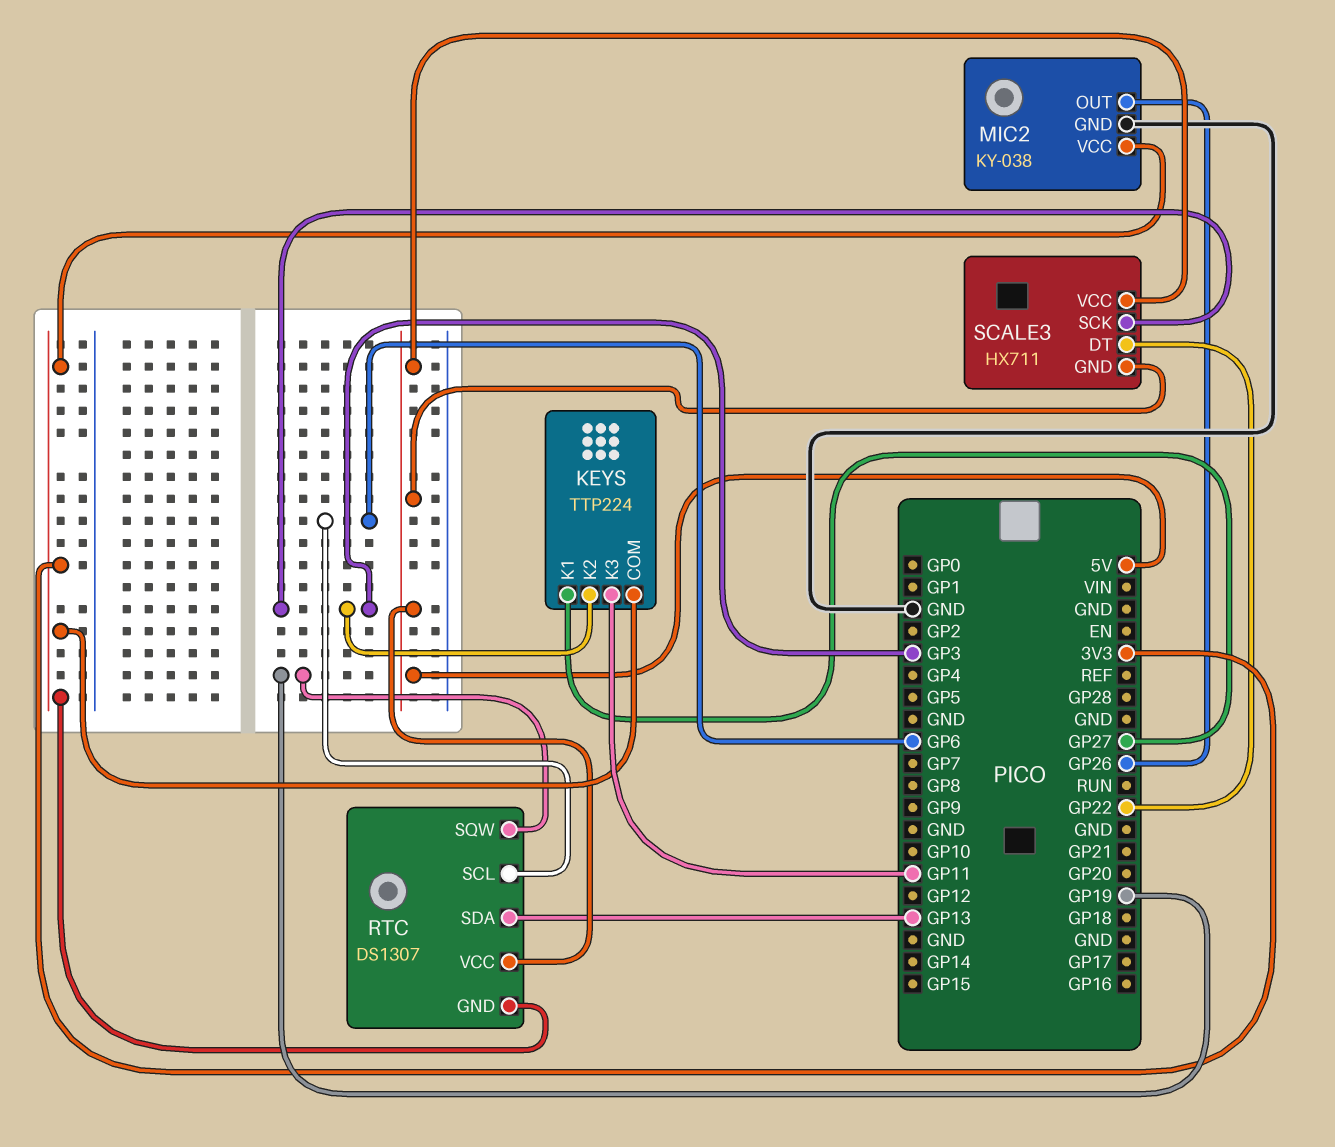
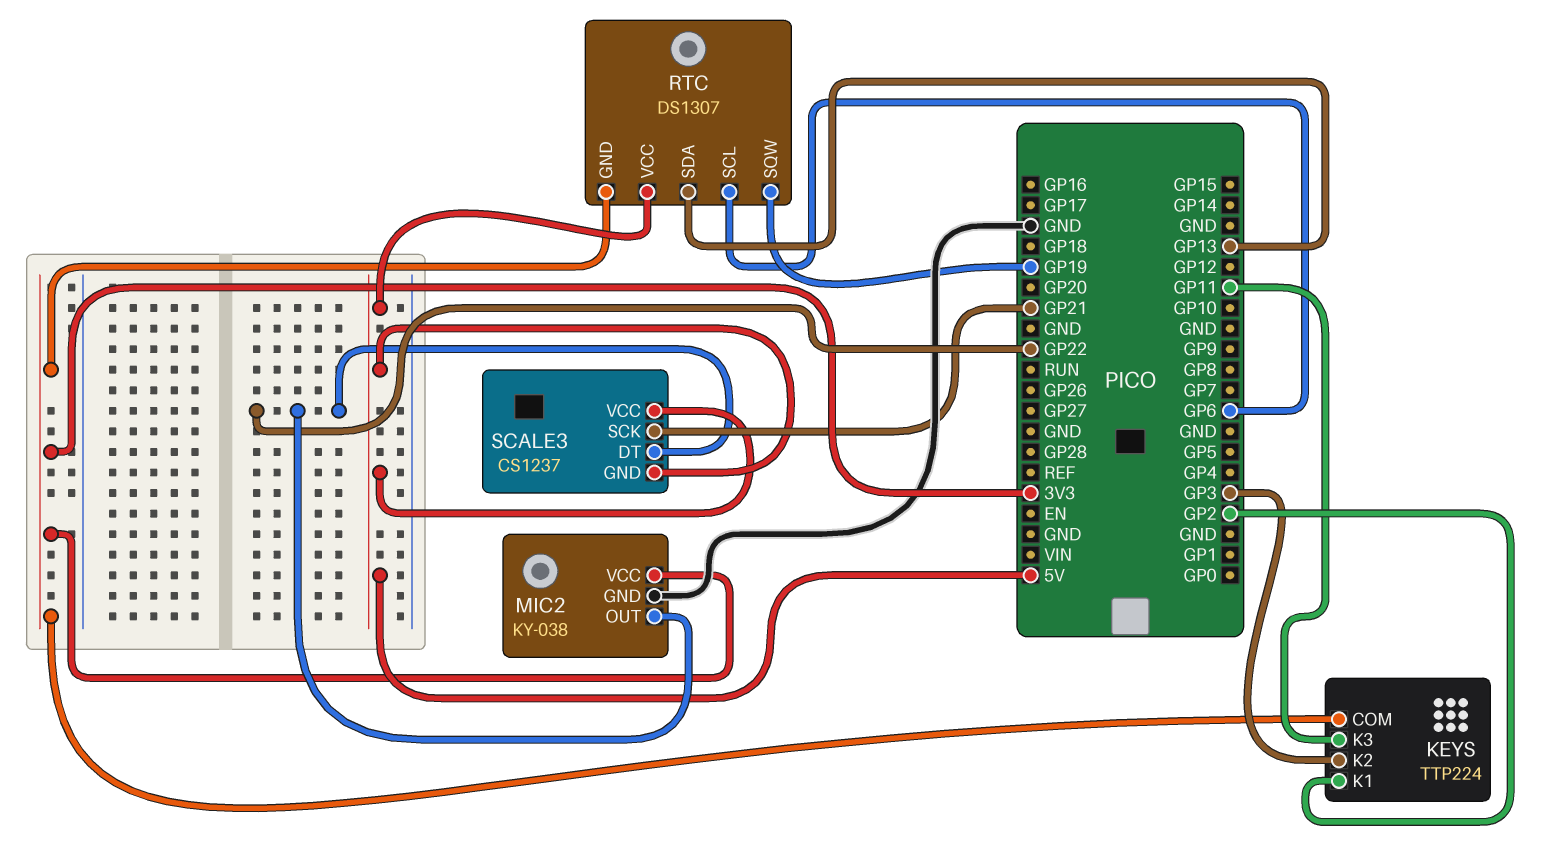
KEYS pin K1: GP27 -> GP2
MIC2 pin OUT: GP26 -> GP22
SCALE3: HX711 -> CS1237
SCALE3 pin SCK: GP3 -> GP21

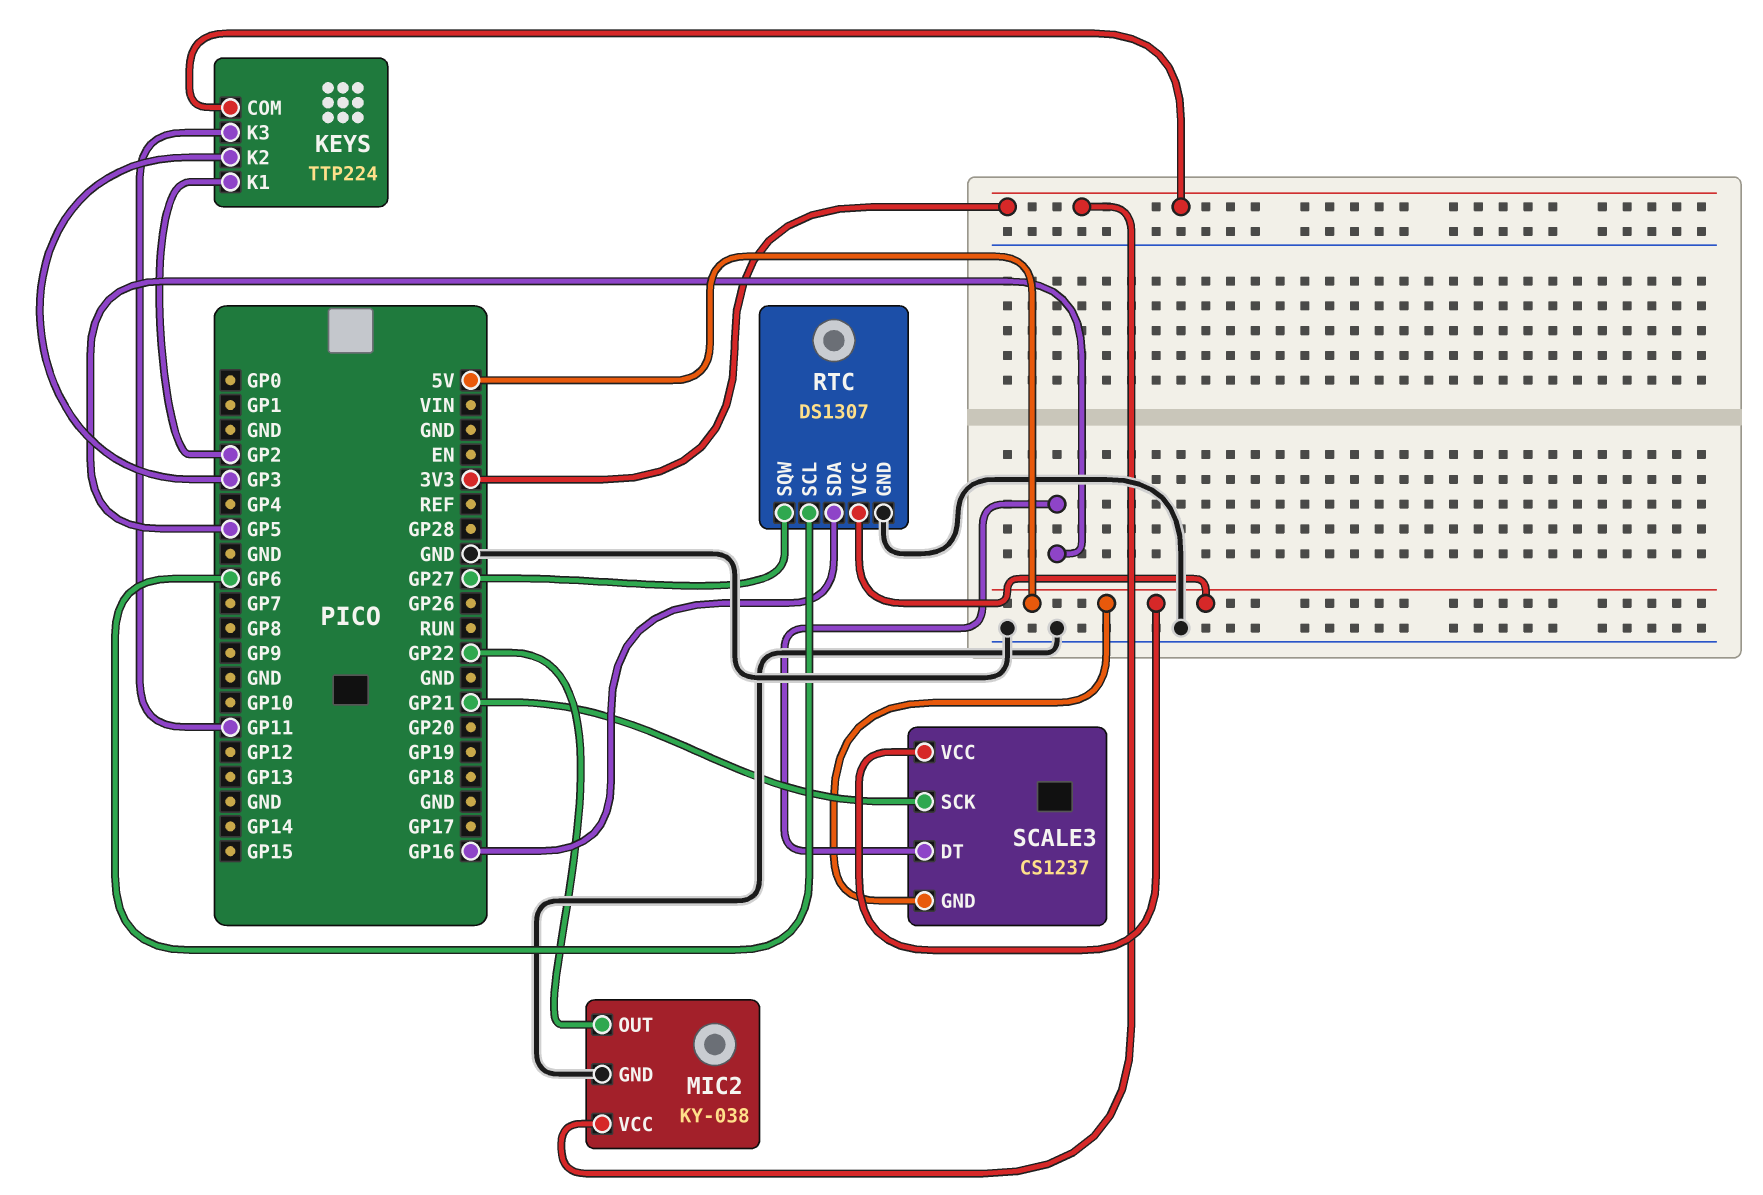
RTC pin GND: 3V3 -> GND
RTC pin SDA: GP13 -> GP16
RTC pin SQW: GP19 -> GP27
SCALE3 pin DT: GP22 -> GP5

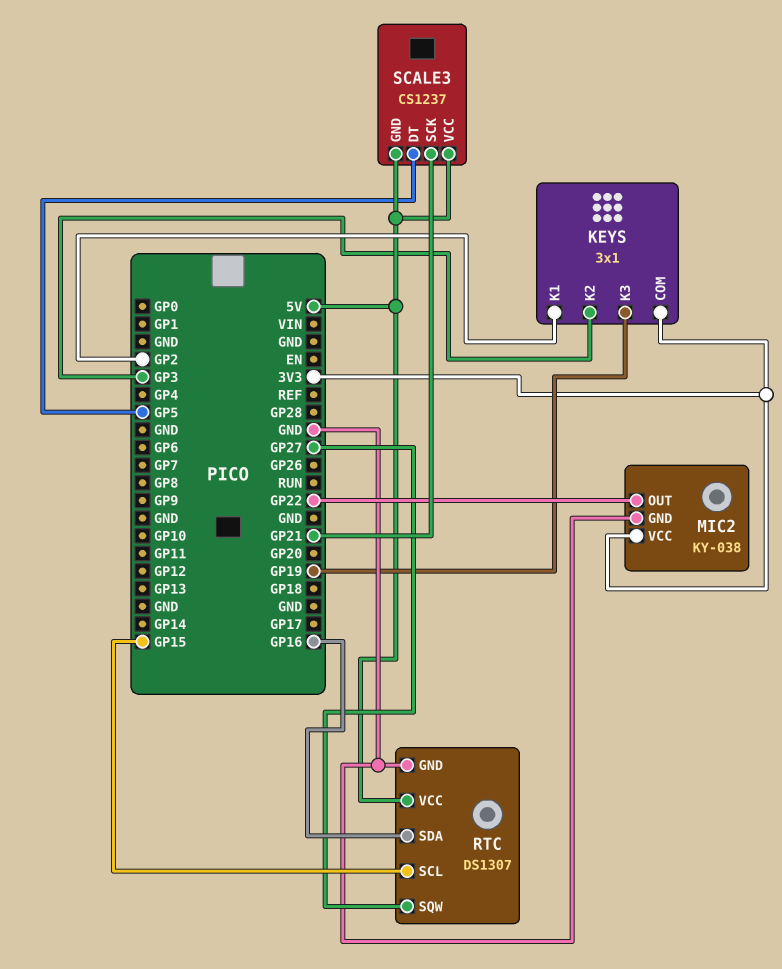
KEYS: TTP224 -> 3x1
KEYS pin K3: GP11 -> GP19
RTC pin SCL: GP6 -> GP15

